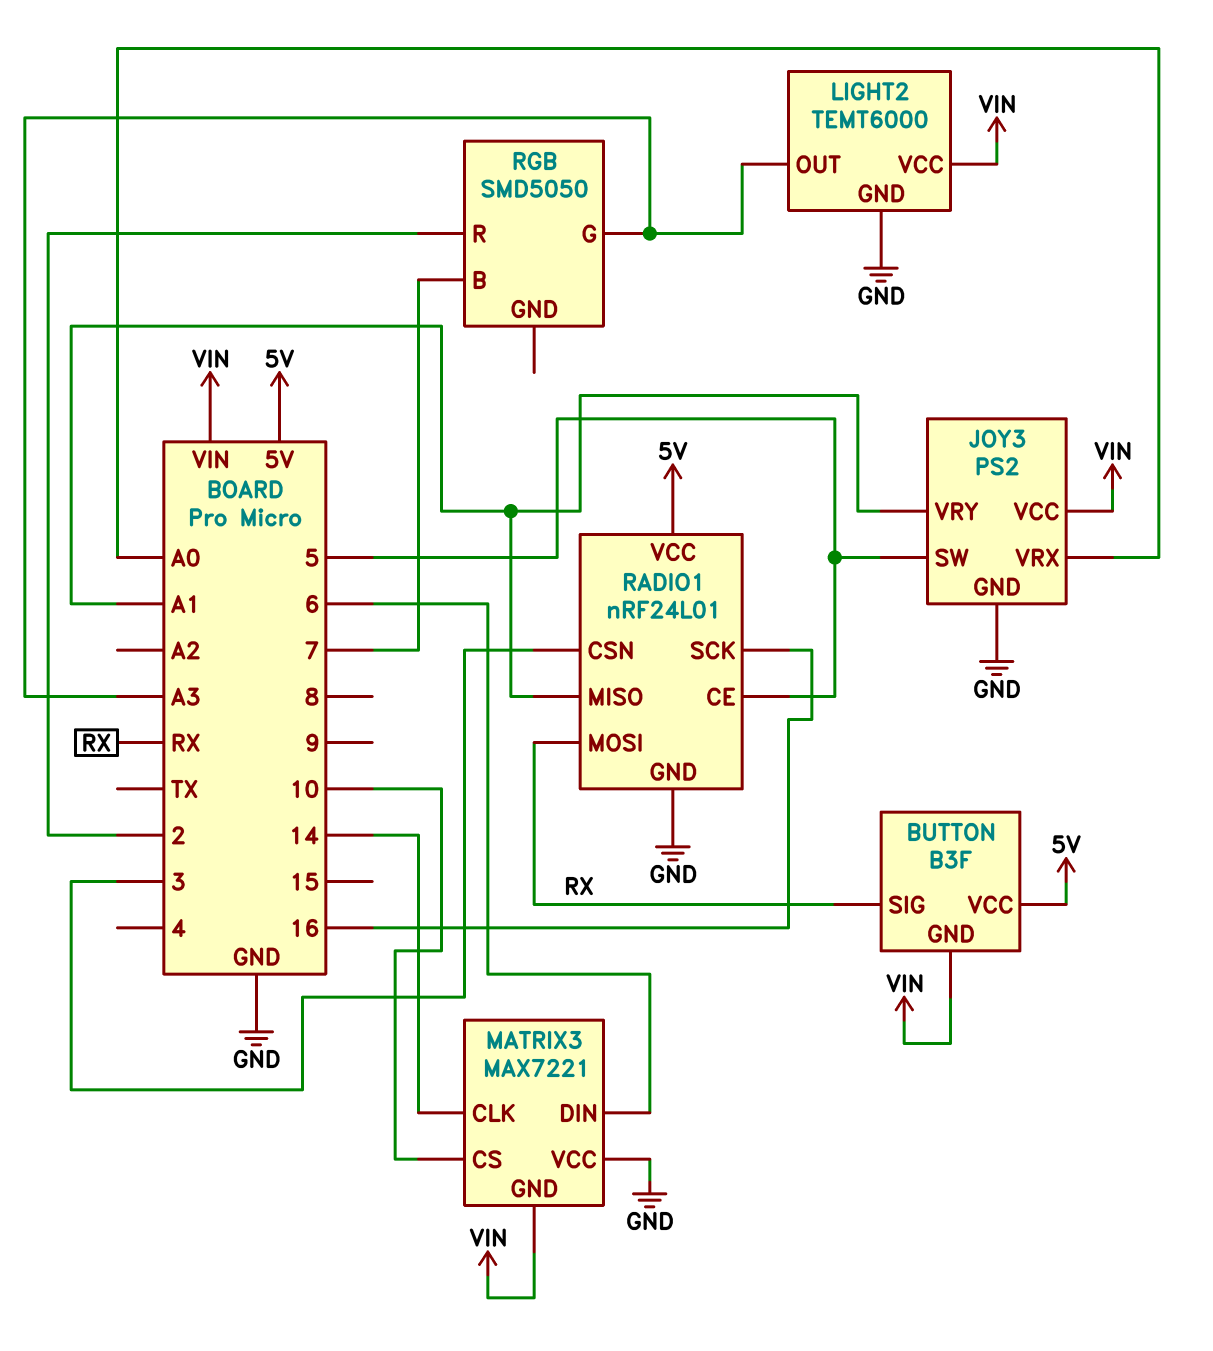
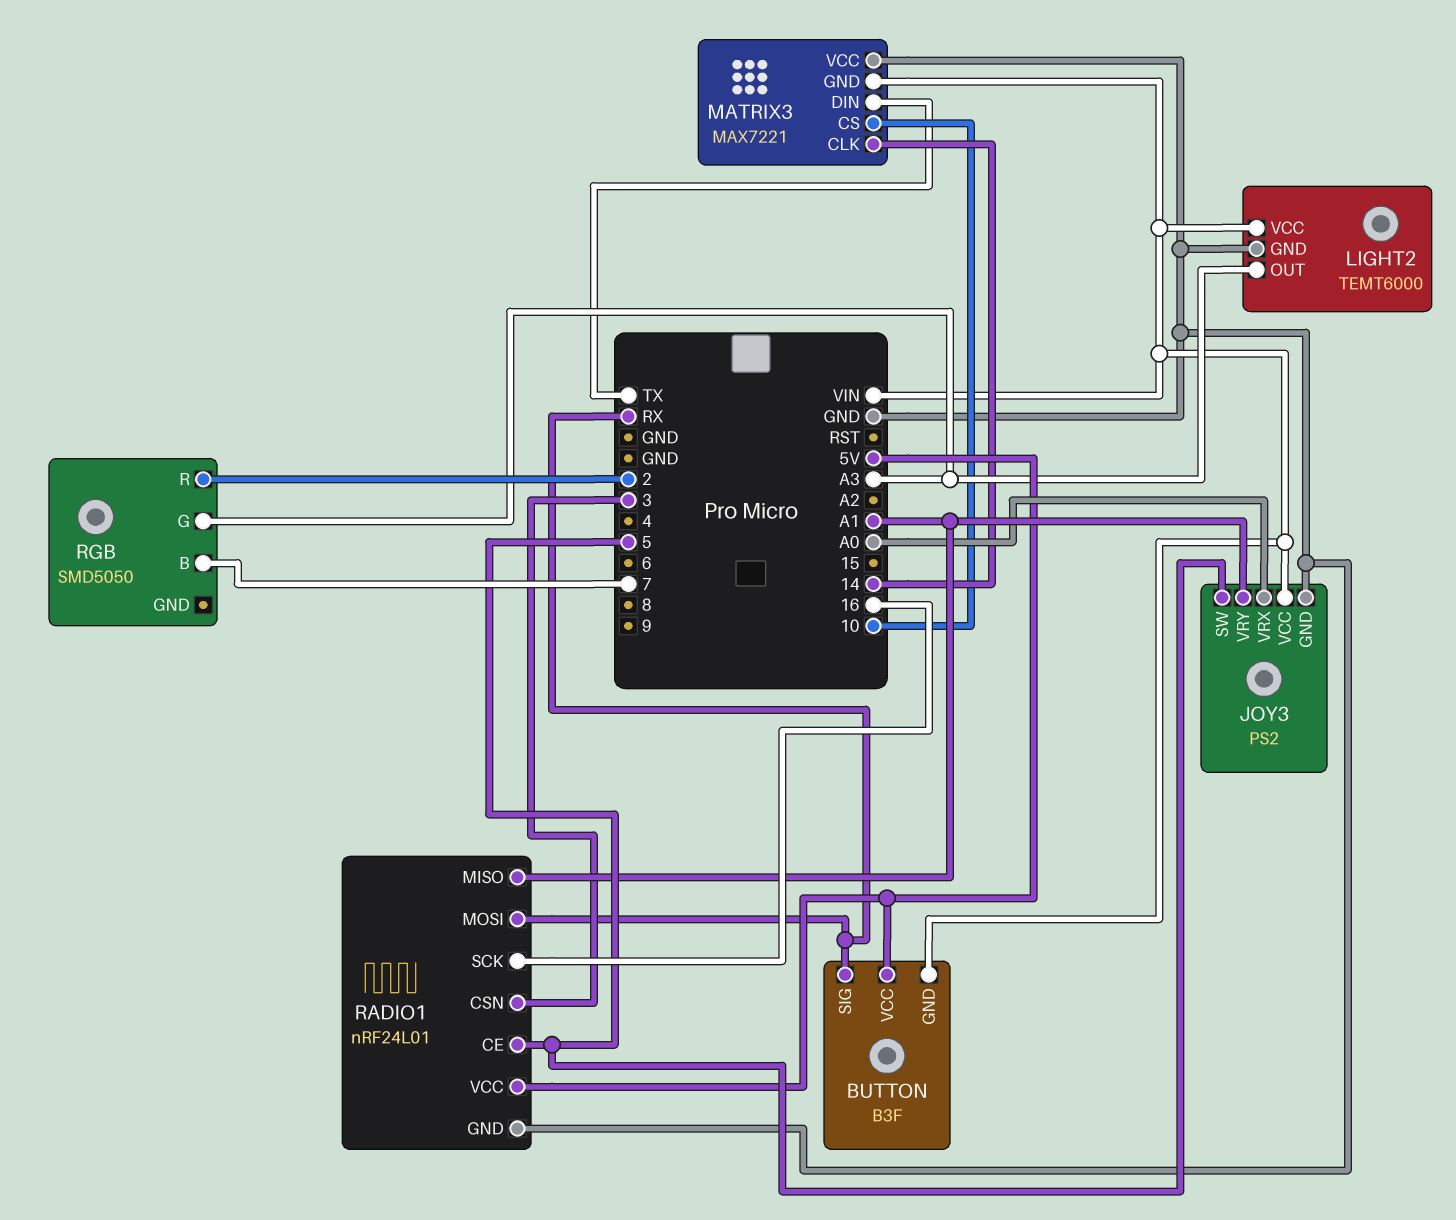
MATRIX3 pin DIN: 6 -> TX

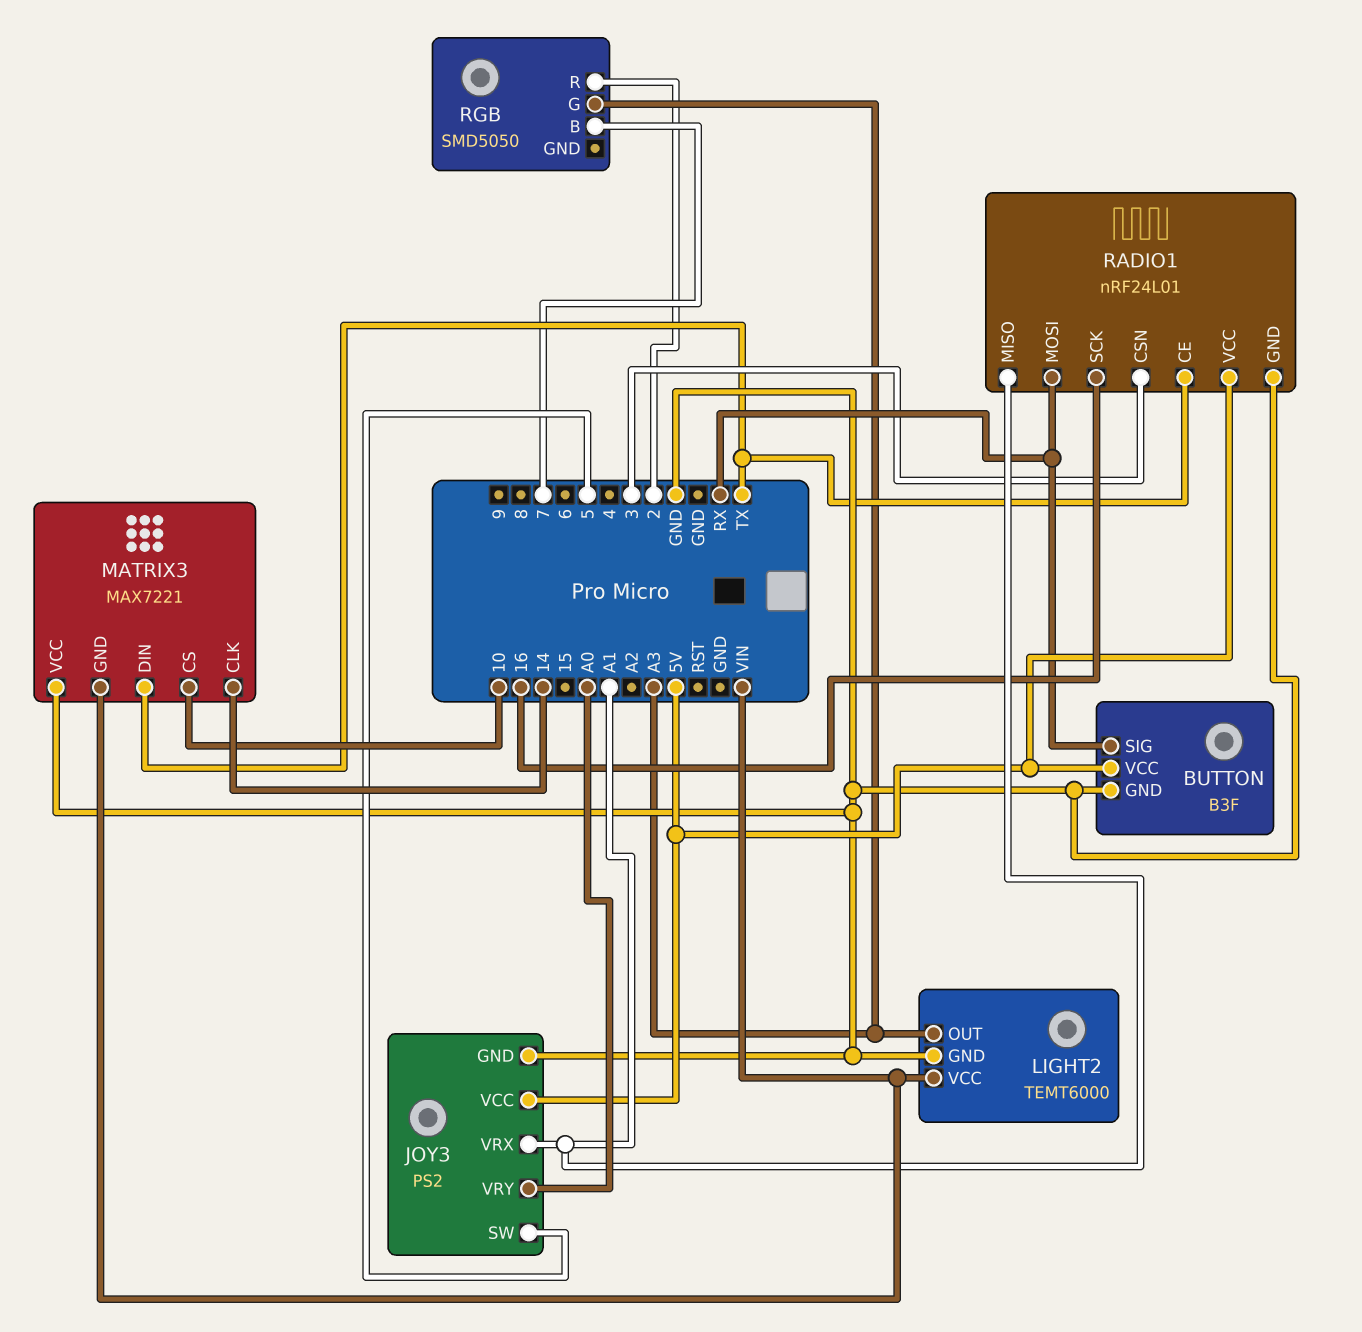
BUTTON pin GND: VIN -> GND
JOY3 pin VCC: VIN -> 5V
JOY3 pin VRX: A0 -> A1
JOY3 pin VRY: A1 -> A0
RADIO1 pin CE: 5 -> TX

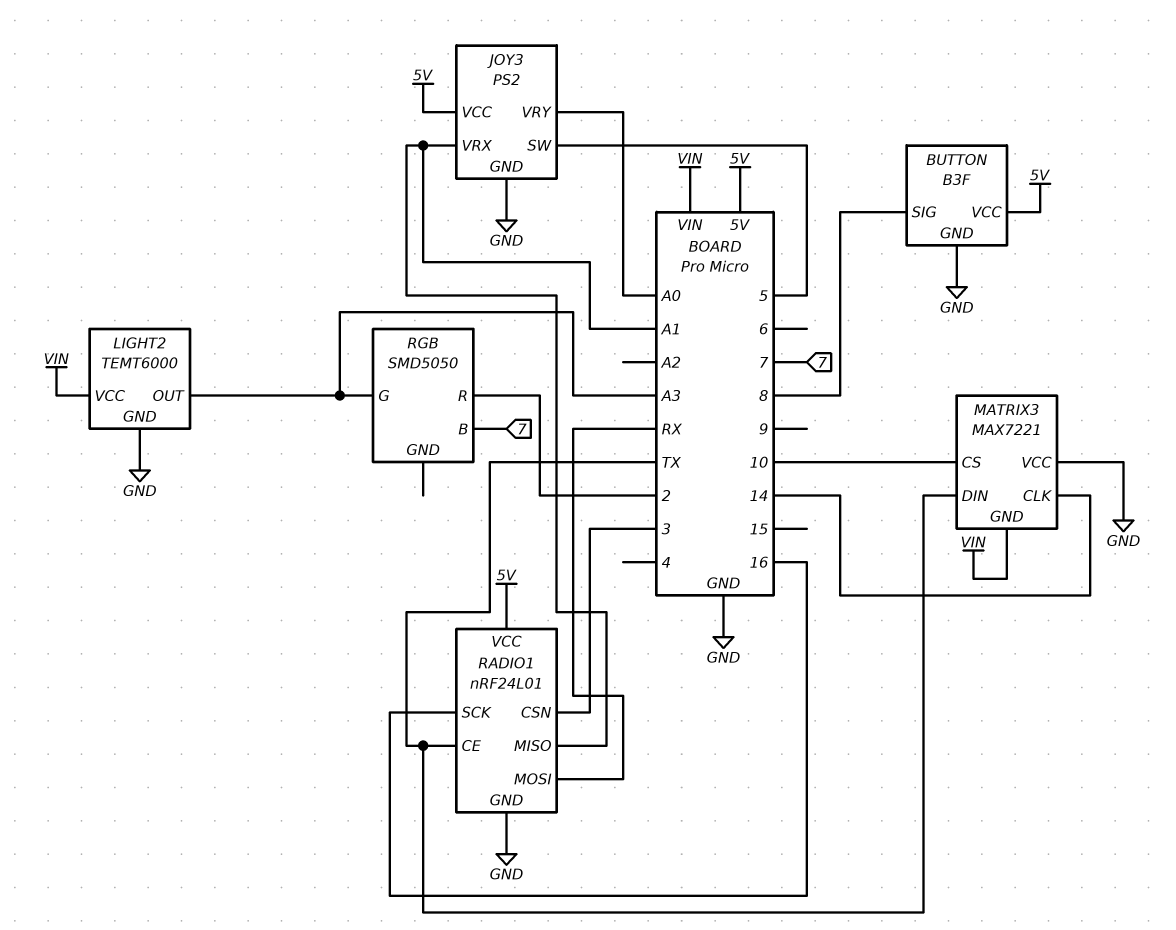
BUTTON pin SIG: RX -> 8

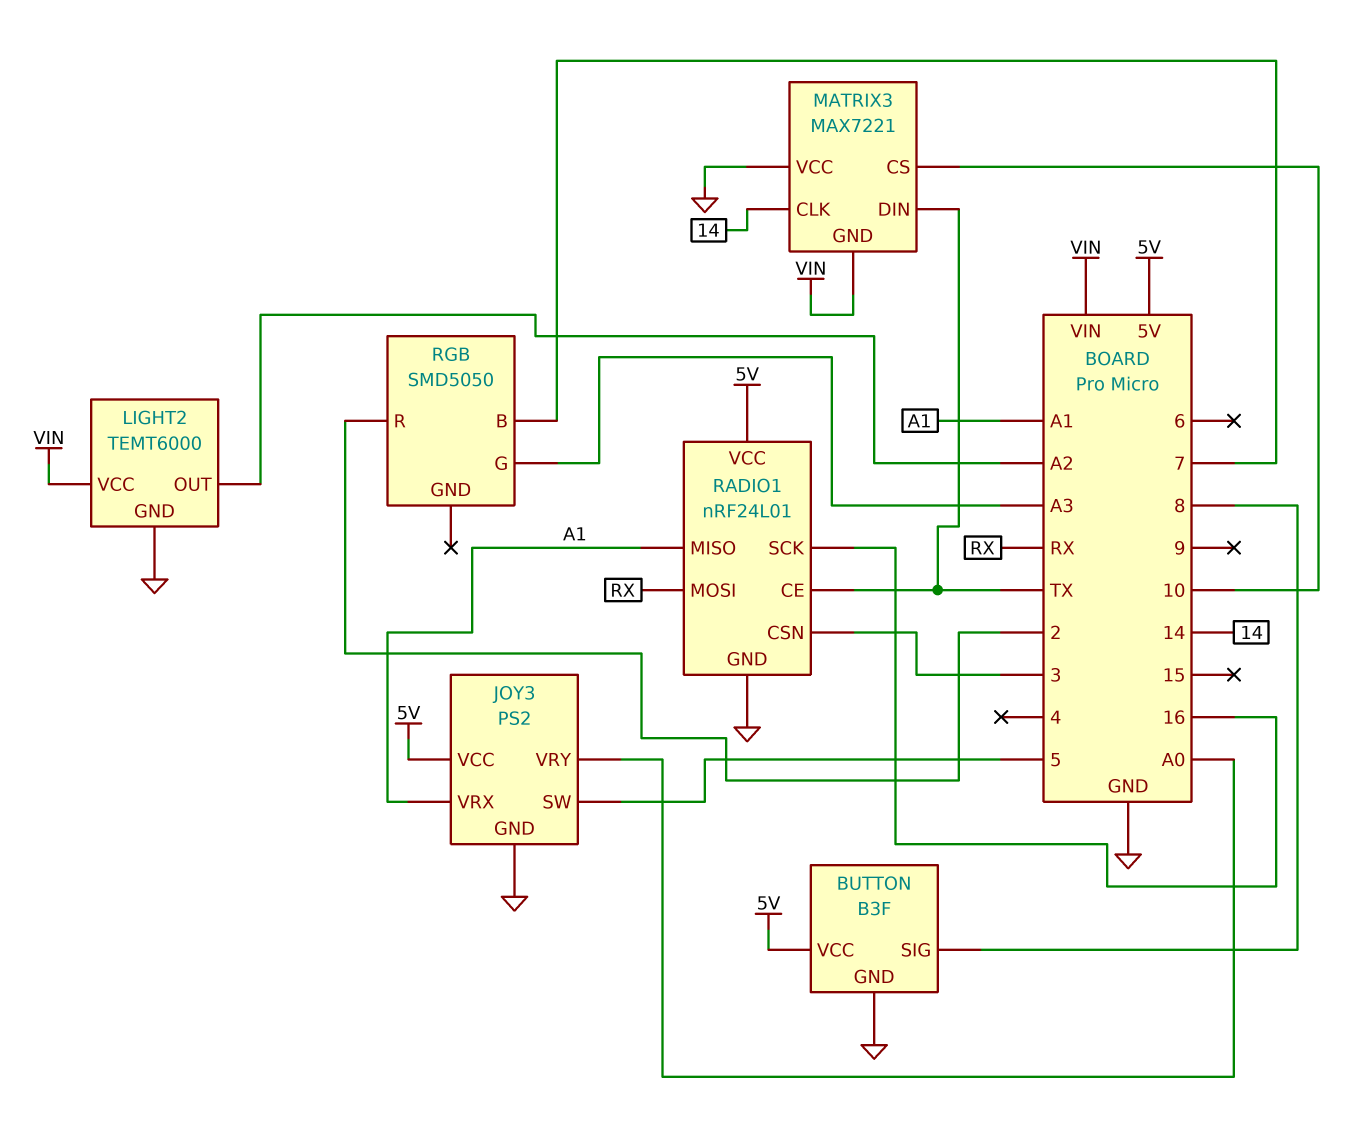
LIGHT2 pin OUT: A3 -> A2

